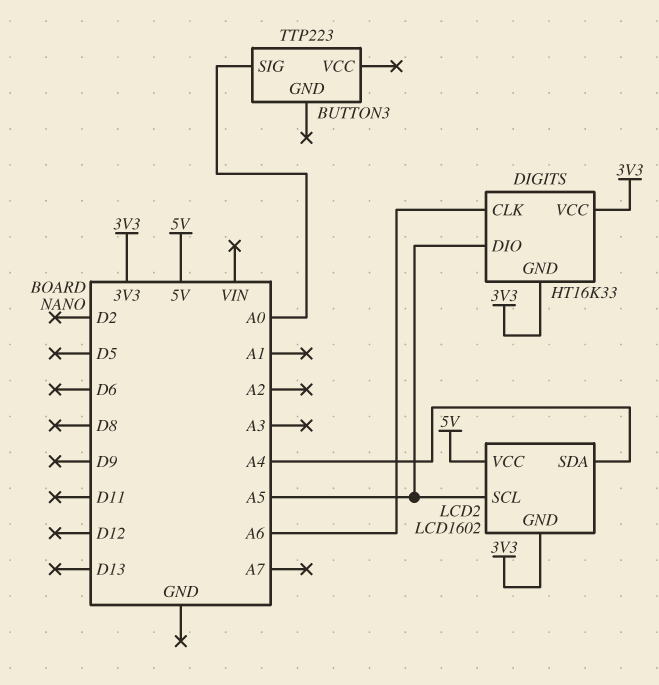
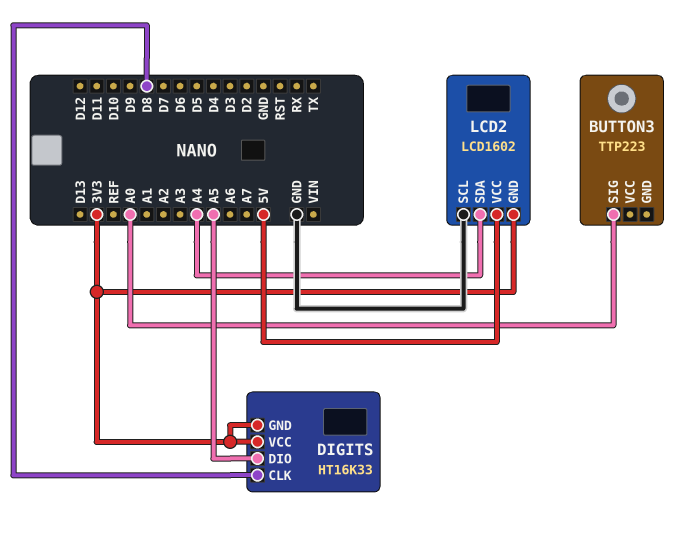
DIGITS pin CLK: A6 -> D8
LCD2 pin SCL: A5 -> GND

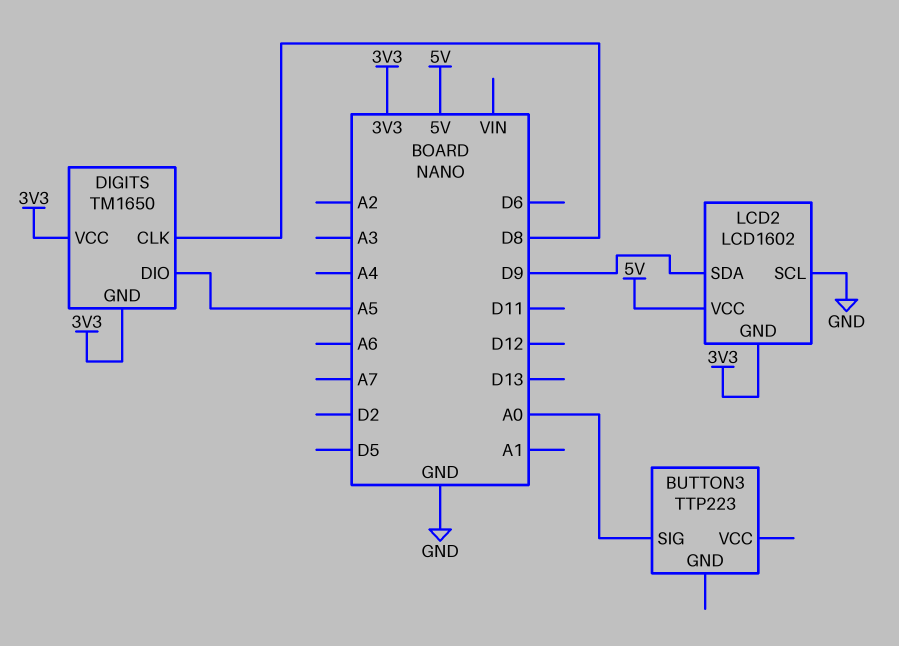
DIGITS: HT16K33 -> TM1650
LCD2 pin SDA: A4 -> D9

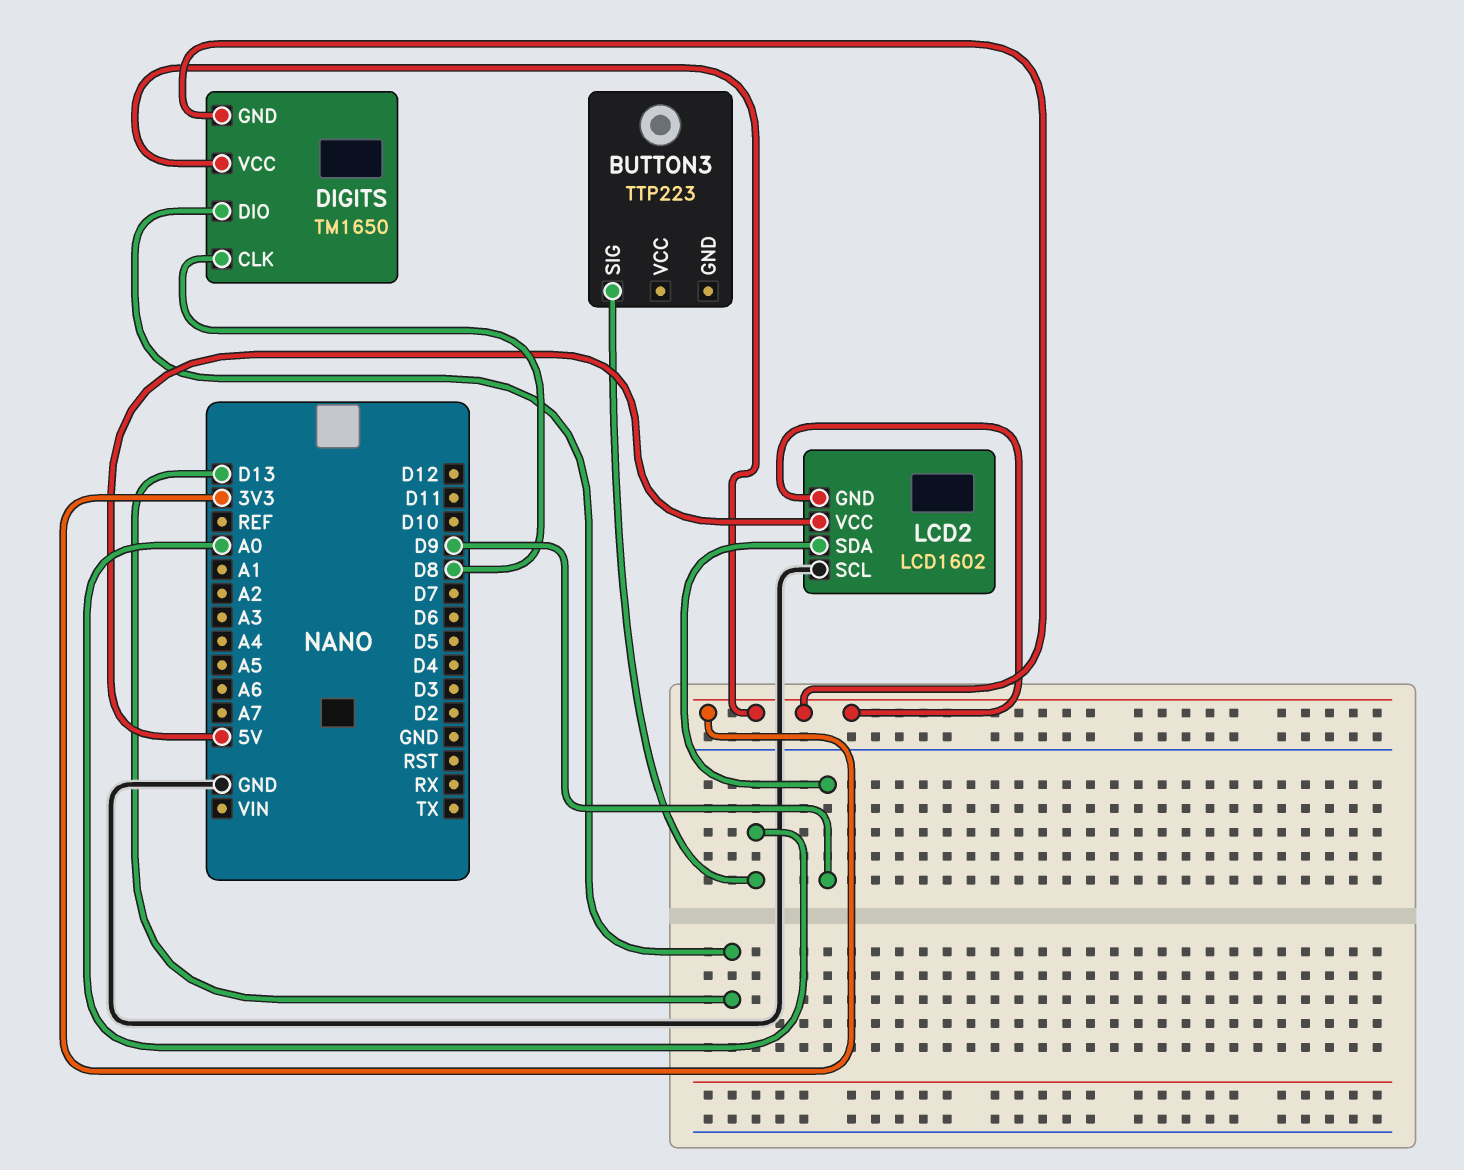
DIGITS pin DIO: A5 -> D13

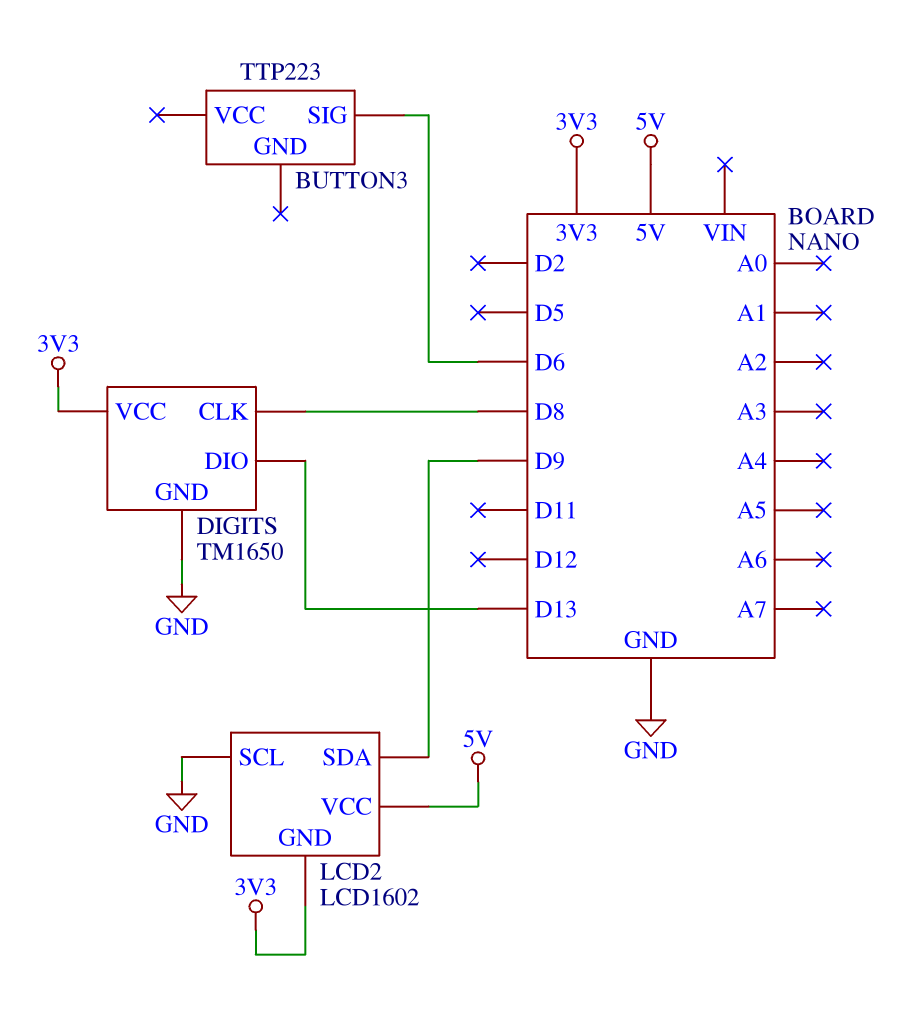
BUTTON3 pin SIG: A0 -> D6
DIGITS pin GND: 3V3 -> GND

